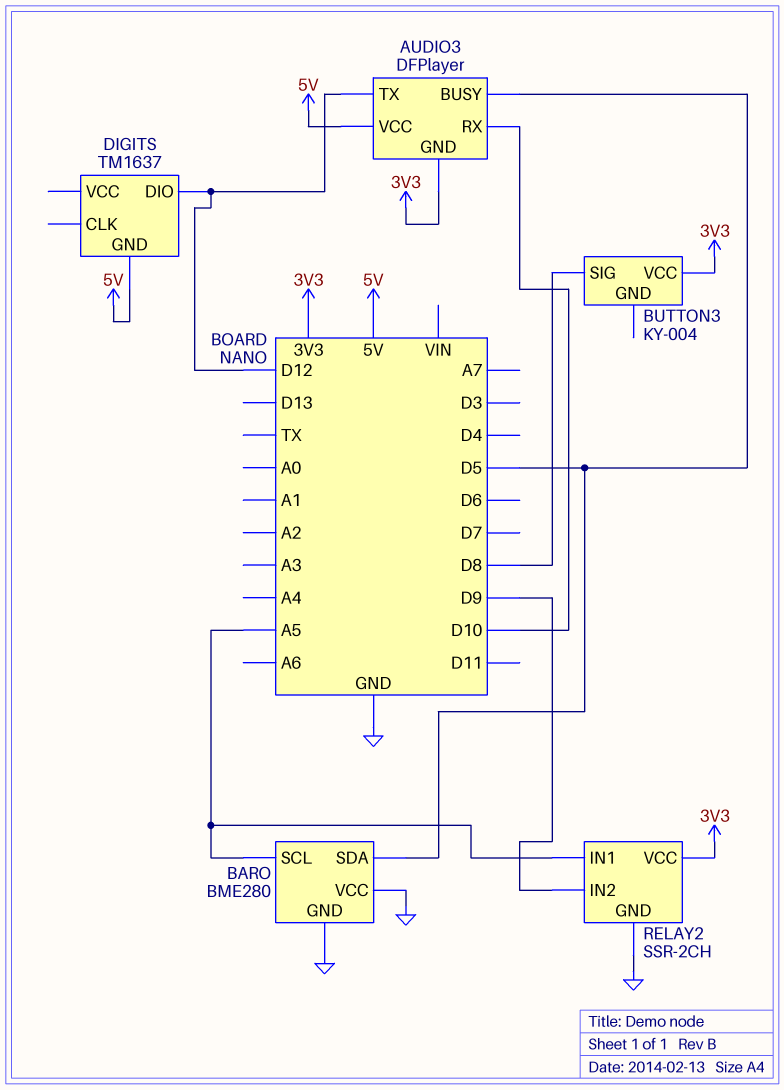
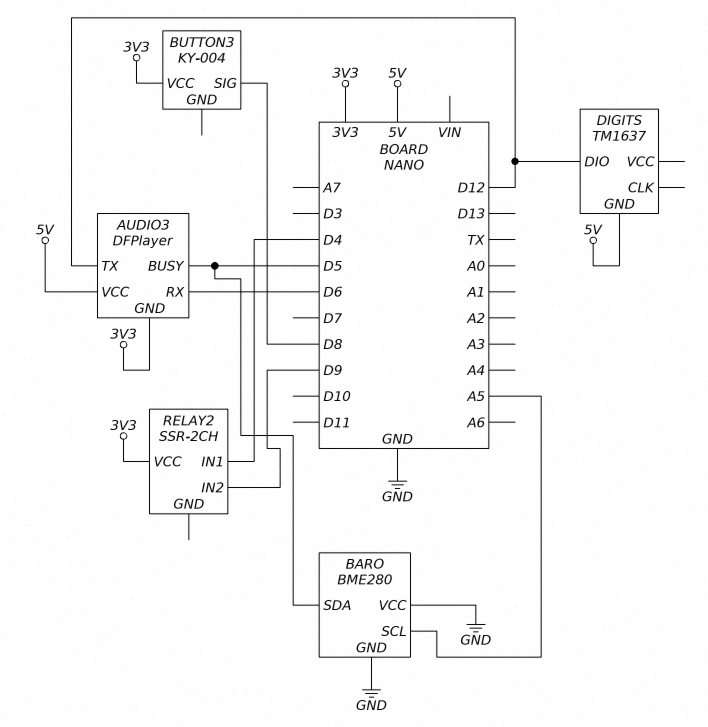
AUDIO3 pin RX: D10 -> D6
RELAY2 pin GND: GND -> none
RELAY2 pin IN1: A5 -> D4

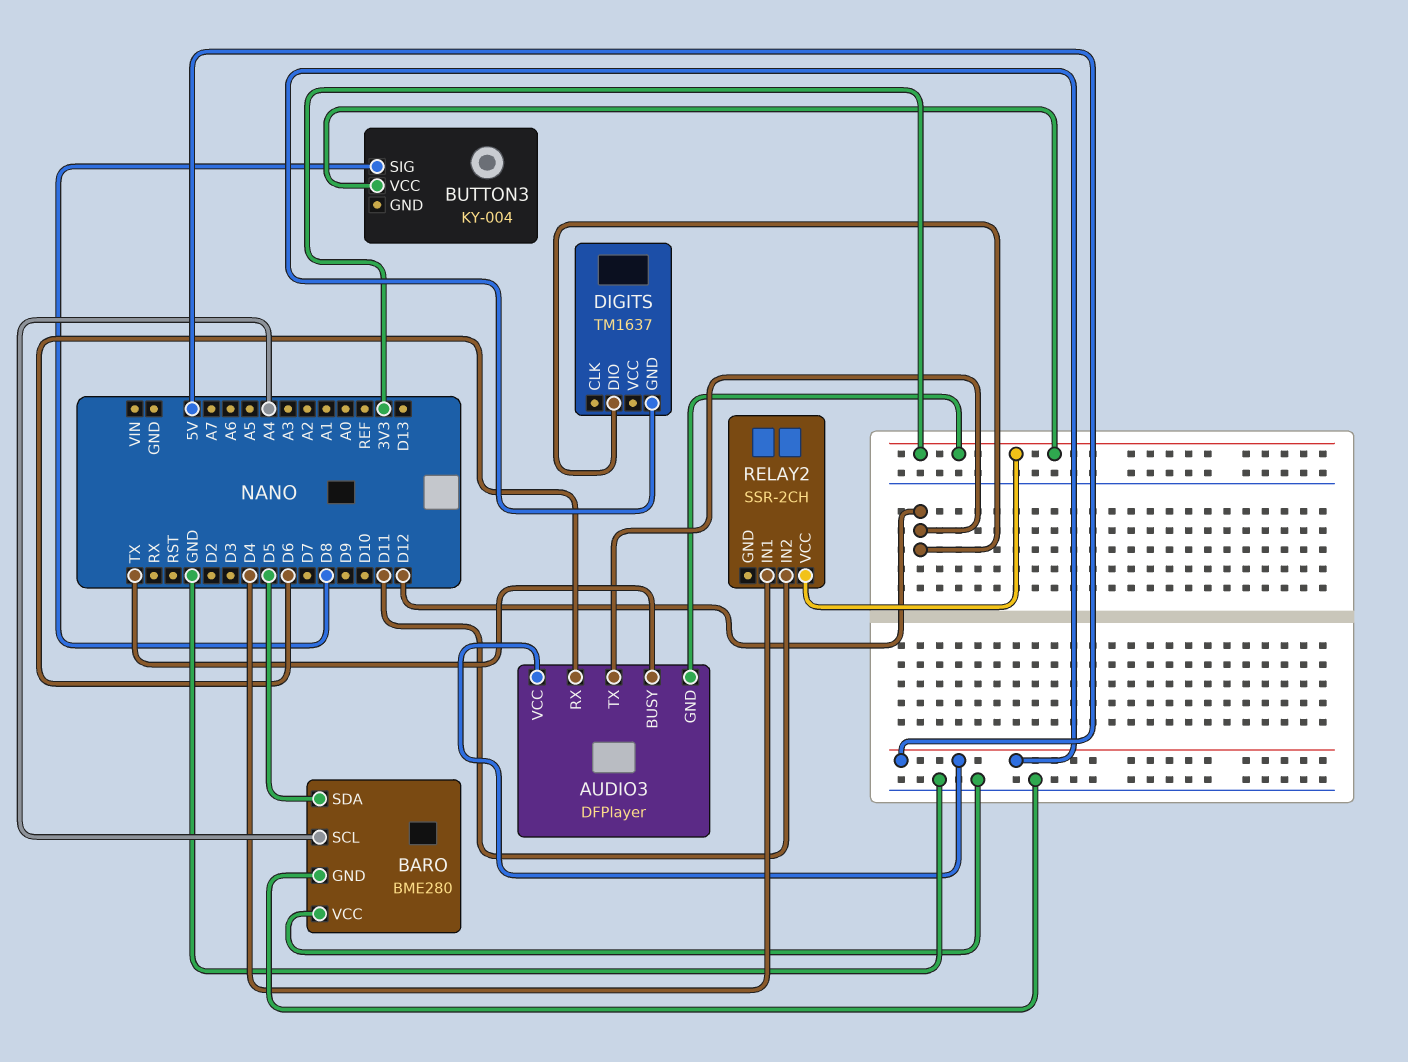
AUDIO3 pin BUSY: D5 -> TX
BARO pin SCL: A5 -> A4
RELAY2 pin IN2: D9 -> D11

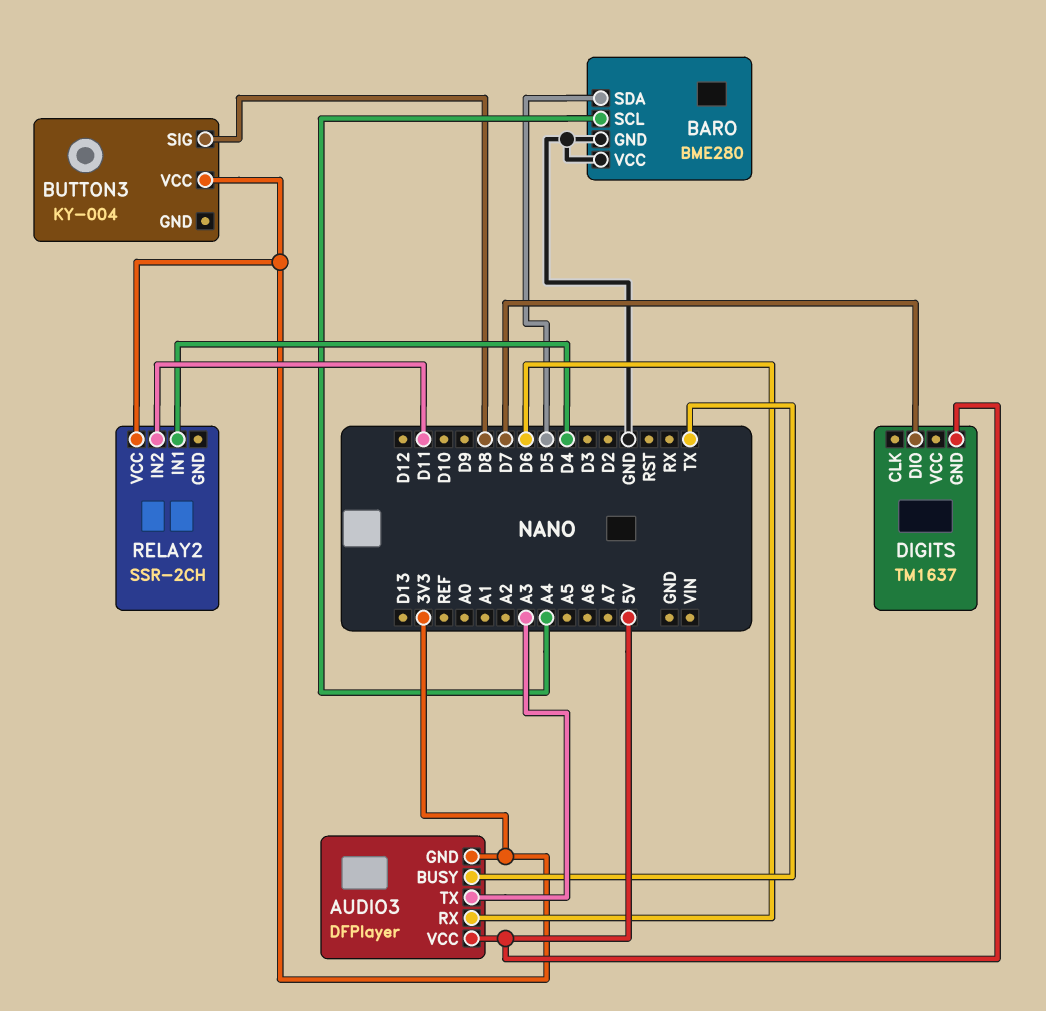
AUDIO3 pin TX: D12 -> A3
DIGITS pin DIO: D12 -> D7

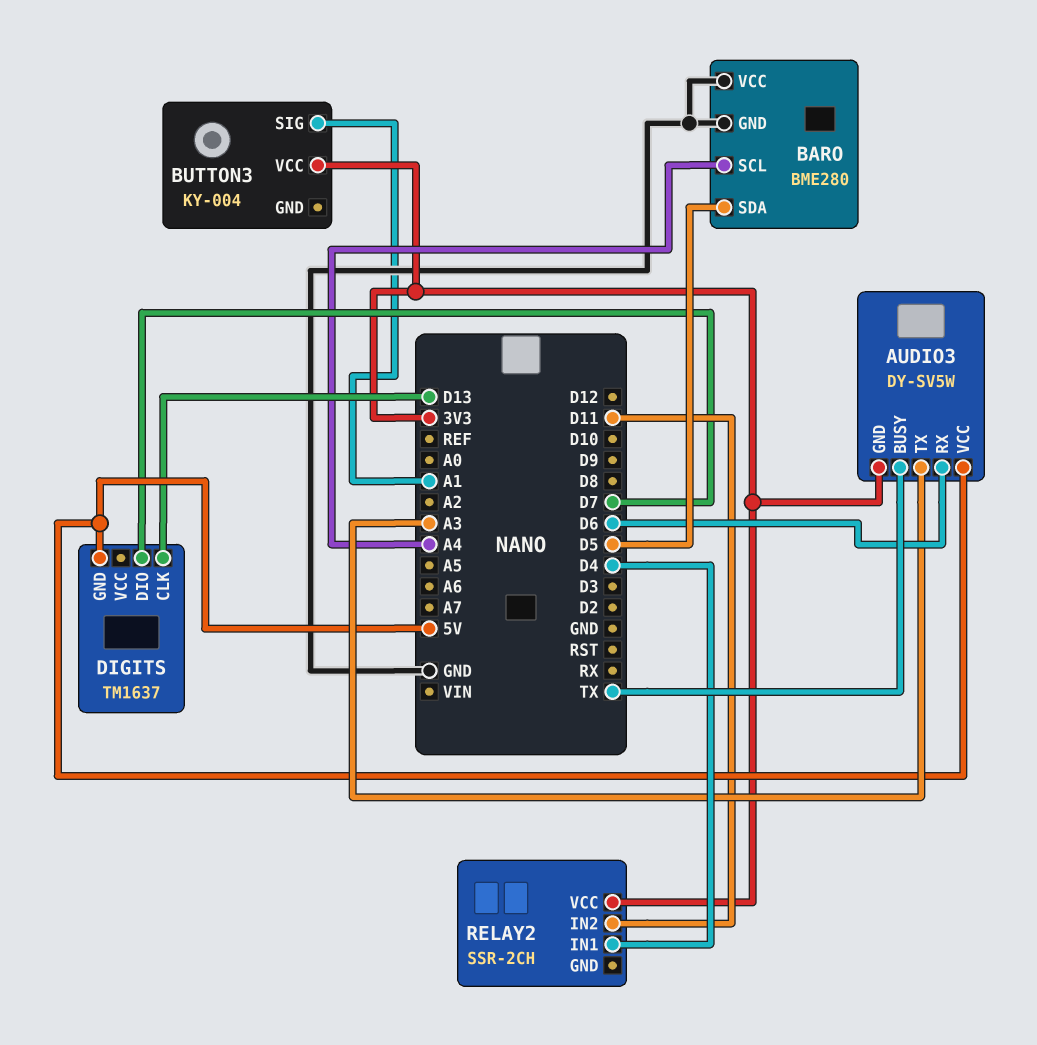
AUDIO3: DFPlayer -> DY-SV5W
BUTTON3 pin SIG: D8 -> A1
DIGITS pin CLK: none -> D13

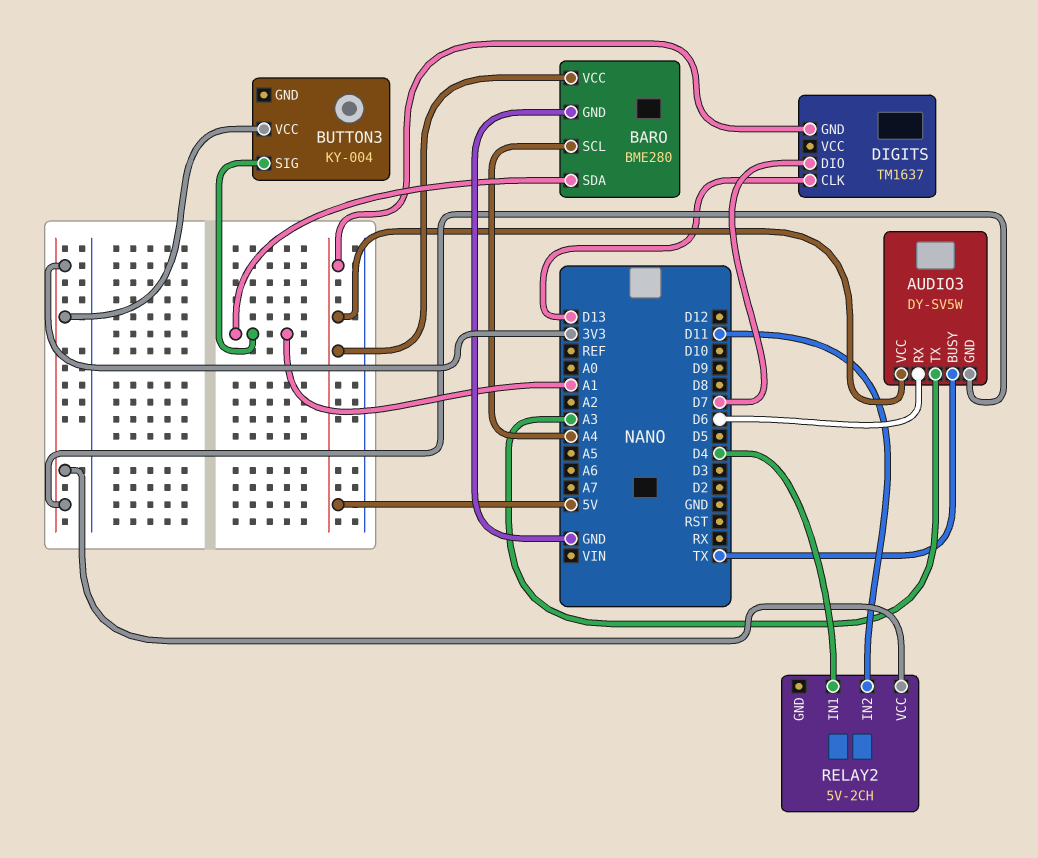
BARO pin SDA: D5 -> A1
BARO pin VCC: GND -> 5V
RELAY2: SSR-2CH -> 5V-2CH

